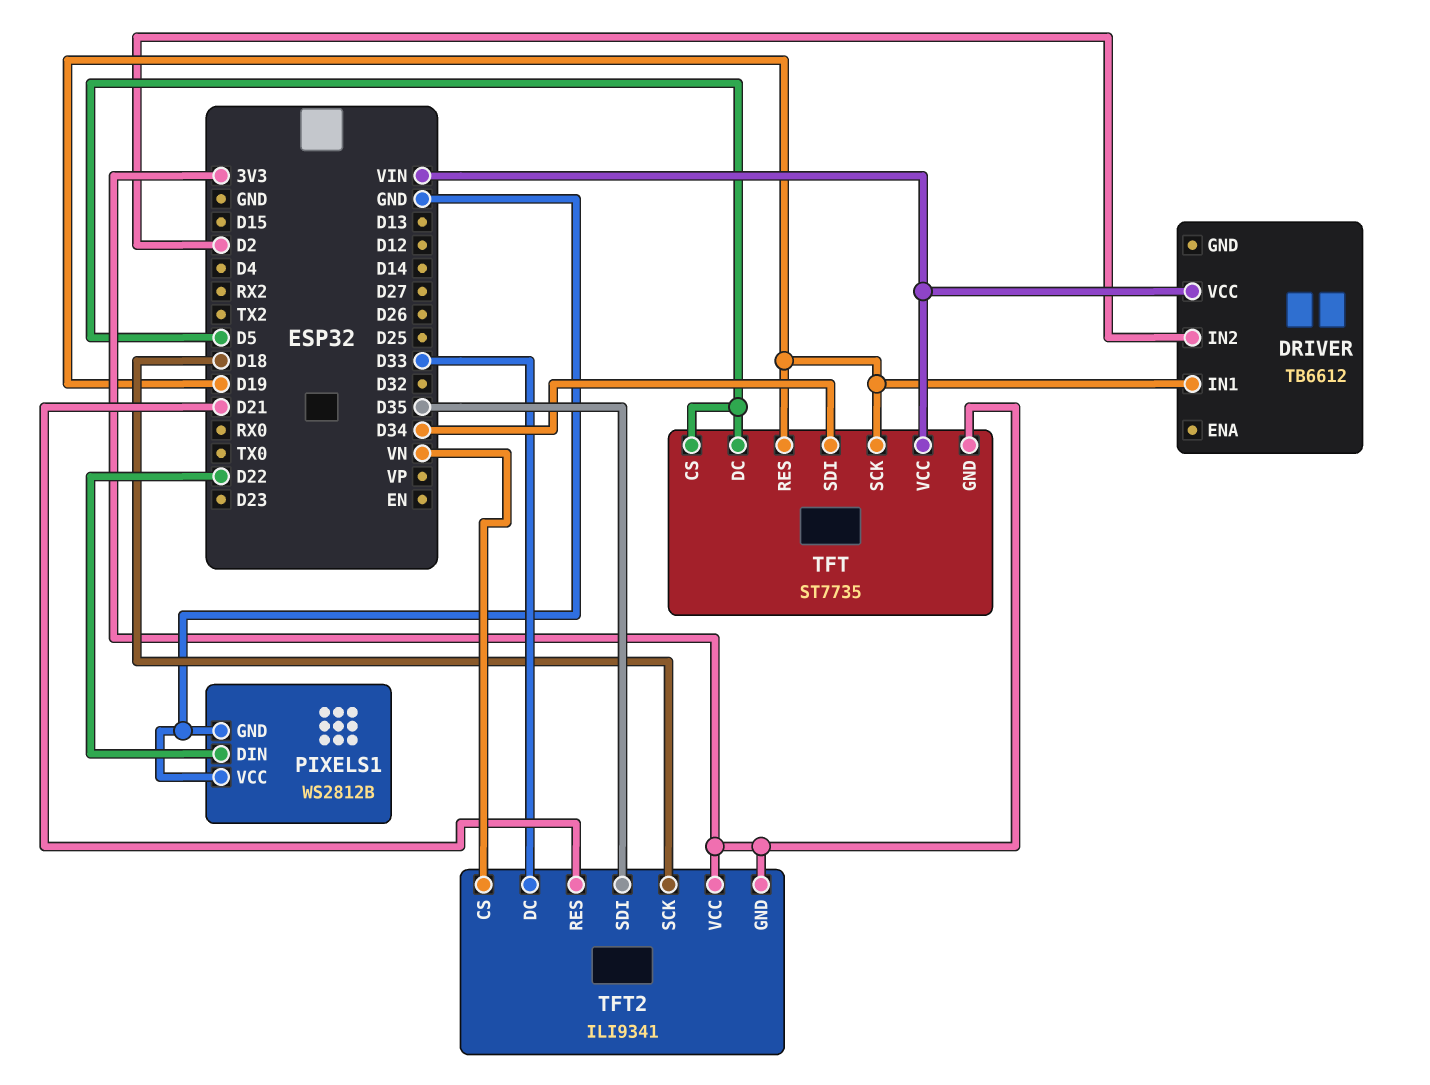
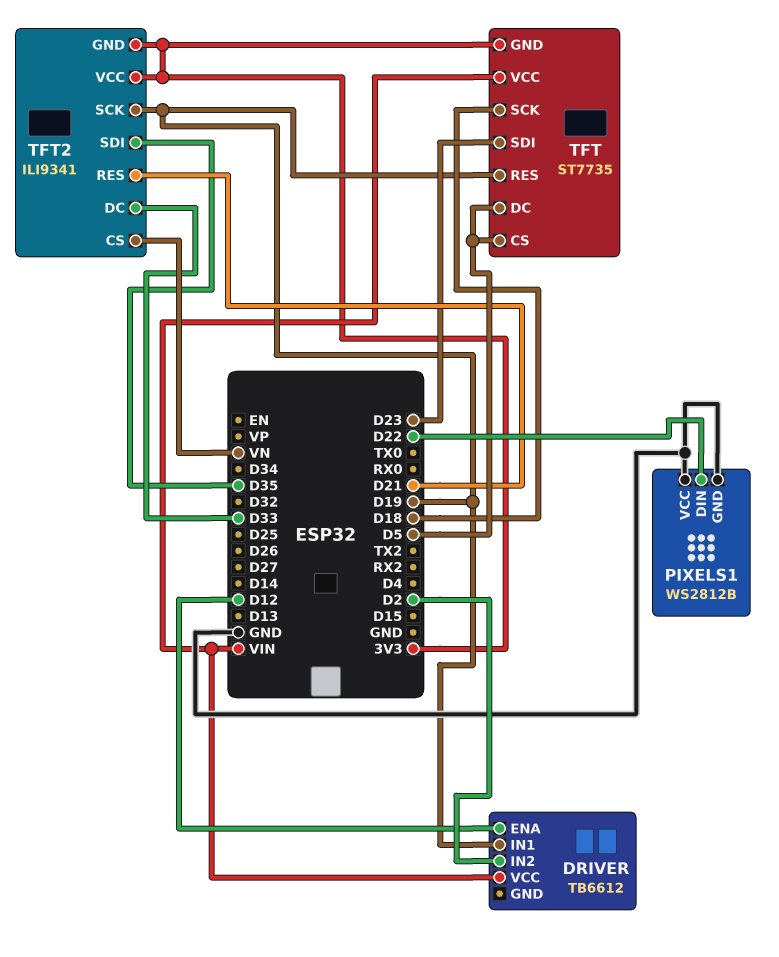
DRIVER pin ENA: none -> D12
TFT pin SCK: D19 -> D18
TFT pin SDI: D34 -> D23
TFT2 pin SCK: D18 -> D19

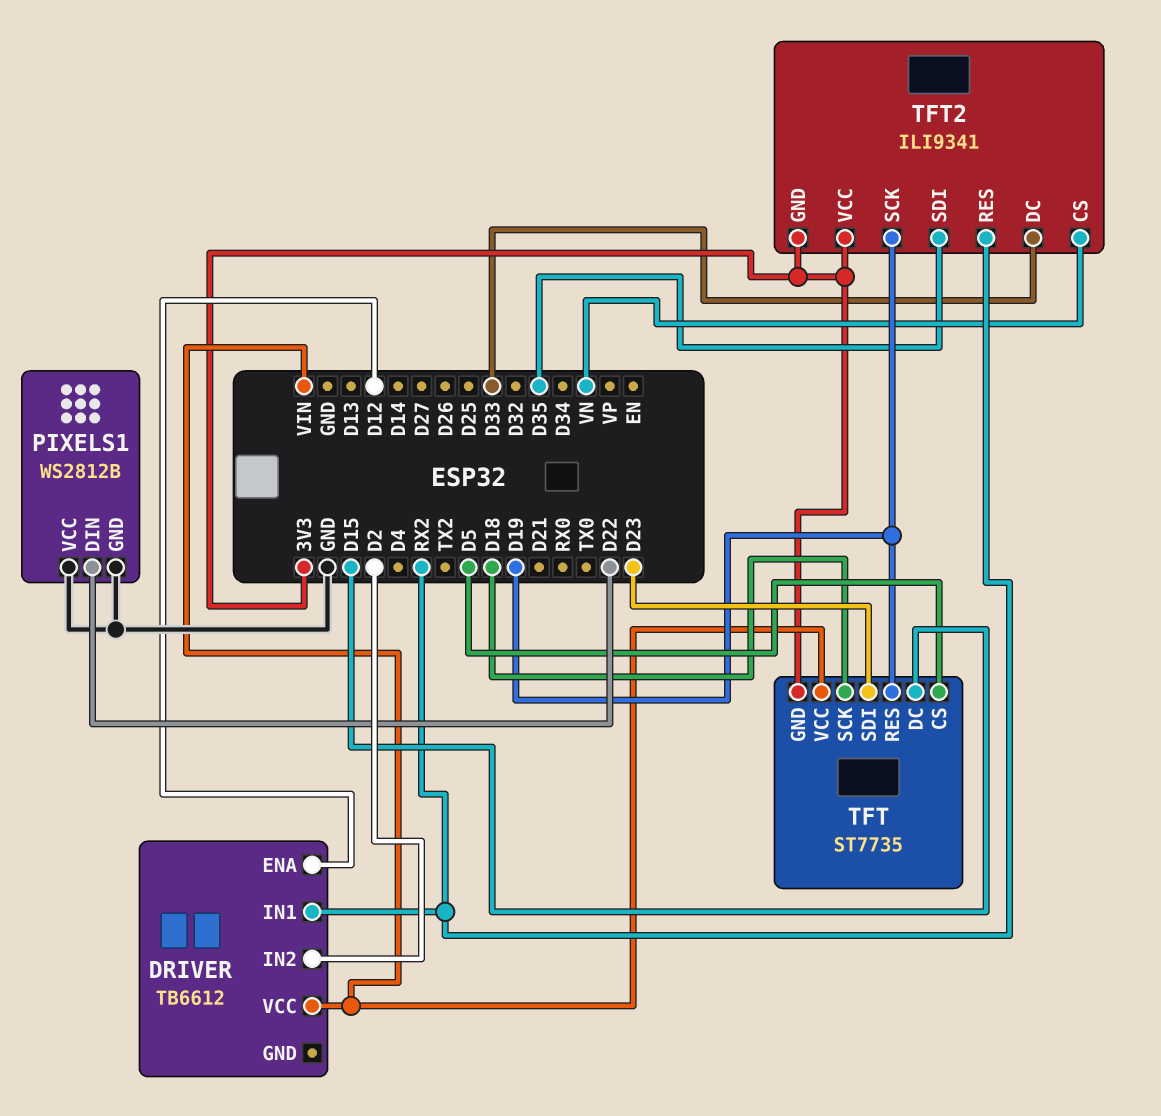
DRIVER pin IN1: D19 -> RX2
TFT pin DC: D5 -> D15
TFT2 pin RES: D21 -> RX2

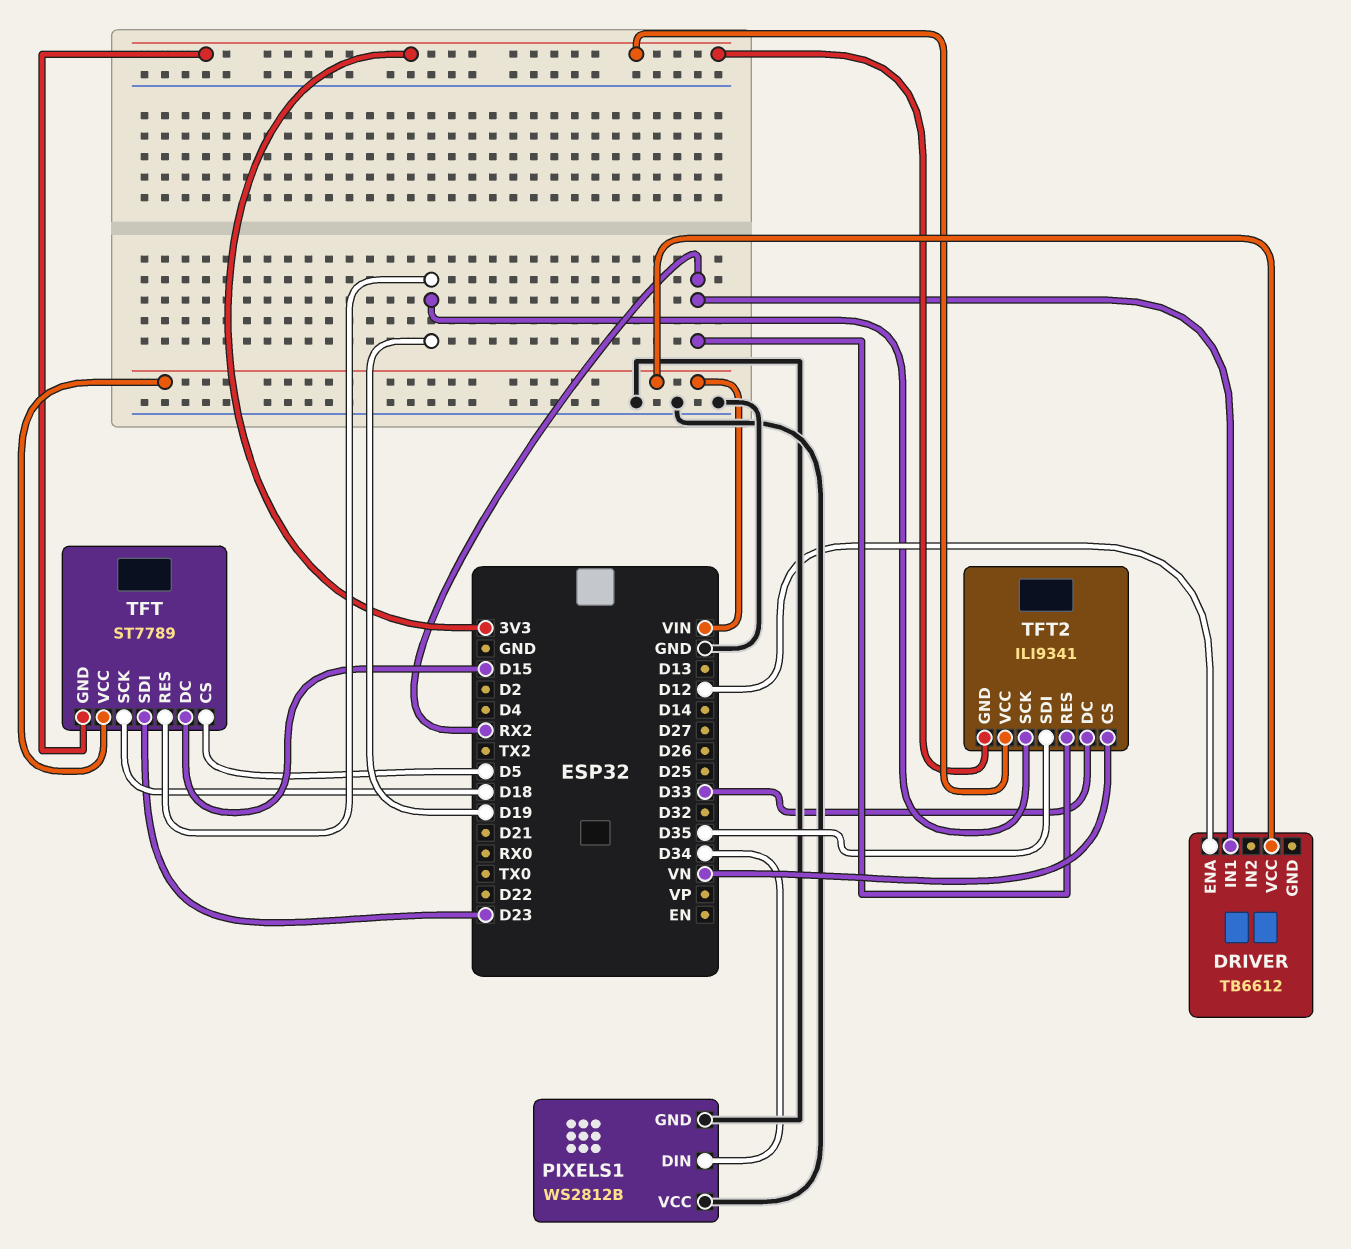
DRIVER pin IN2: D2 -> none
PIXELS1 pin DIN: D22 -> D34
TFT: ST7735 -> ST7789

